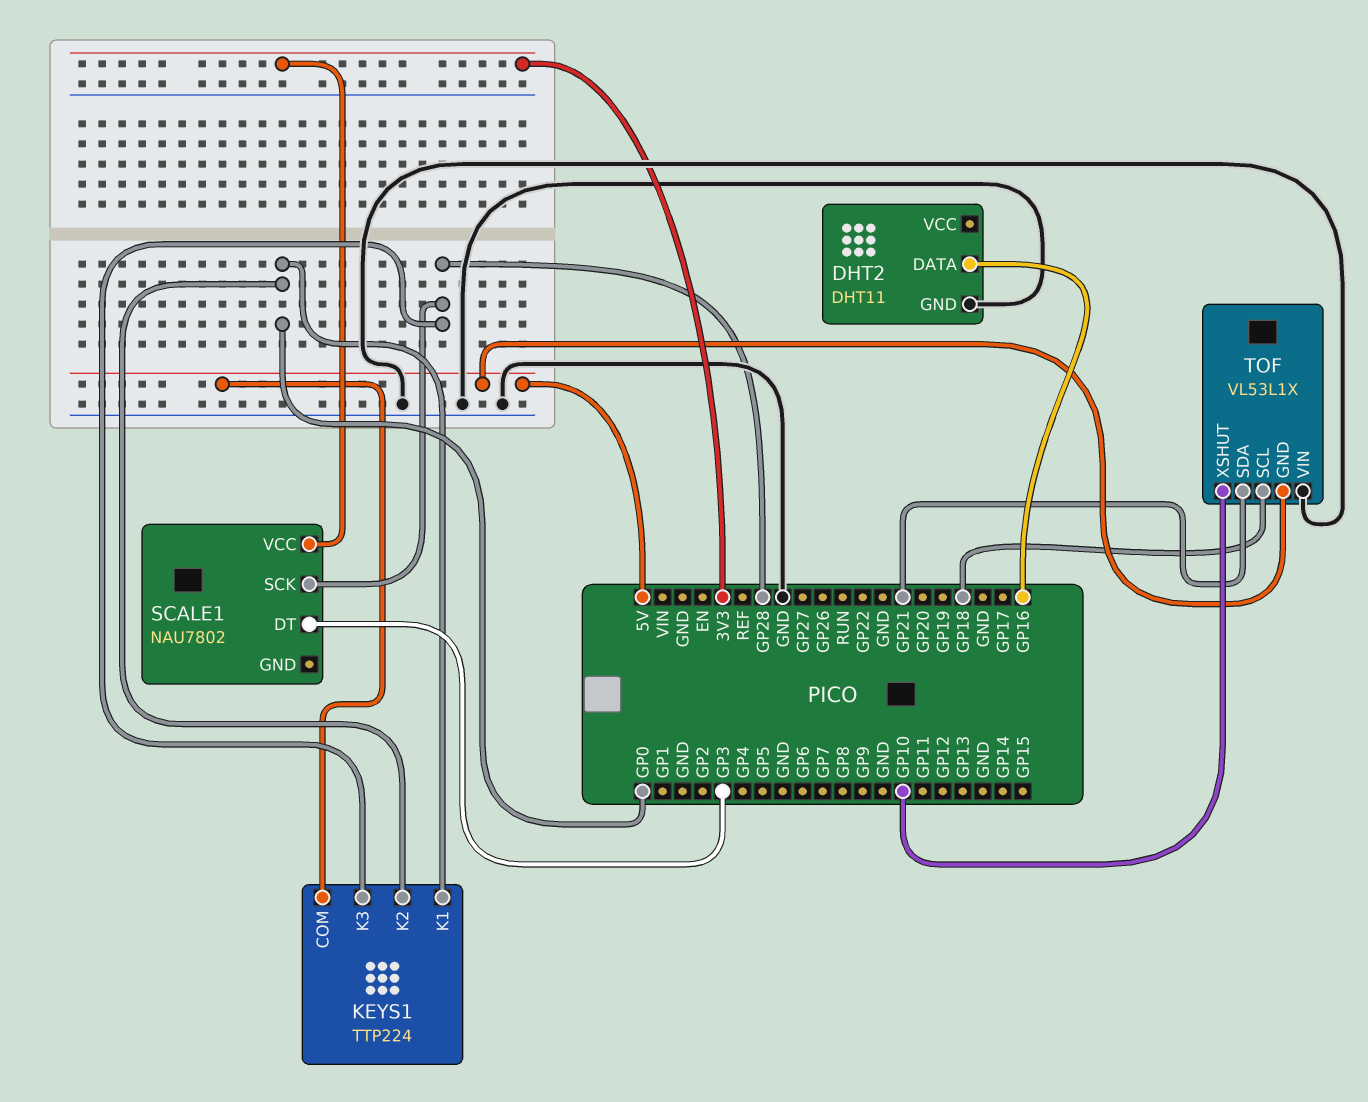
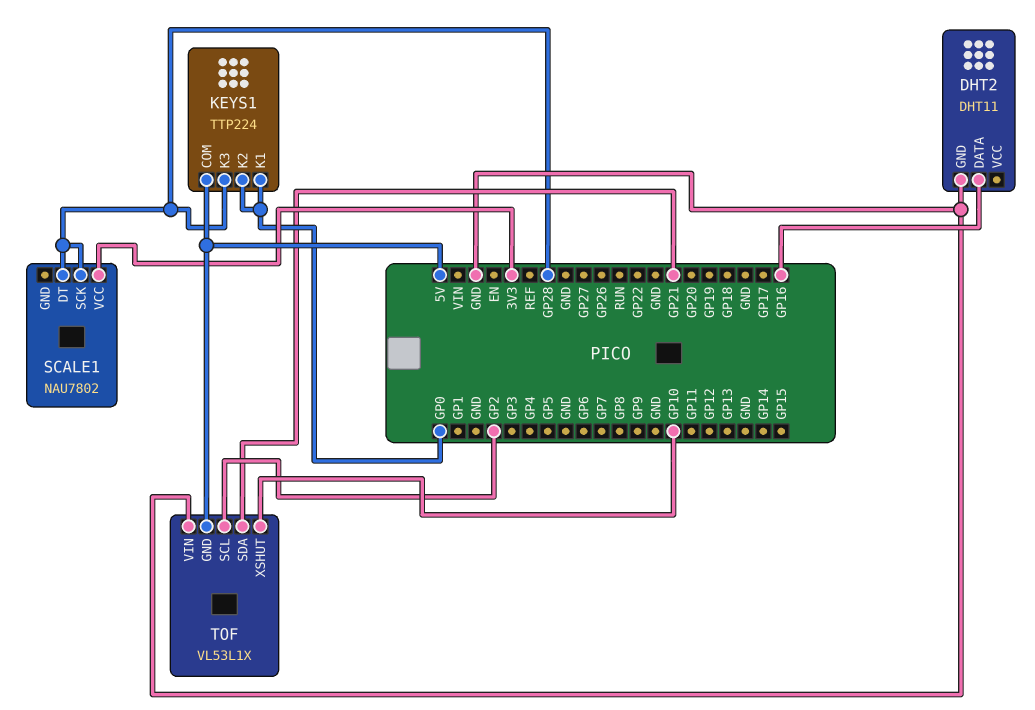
SCALE1 pin DT: GP3 -> GP28
TOF pin SCL: GP18 -> GP2

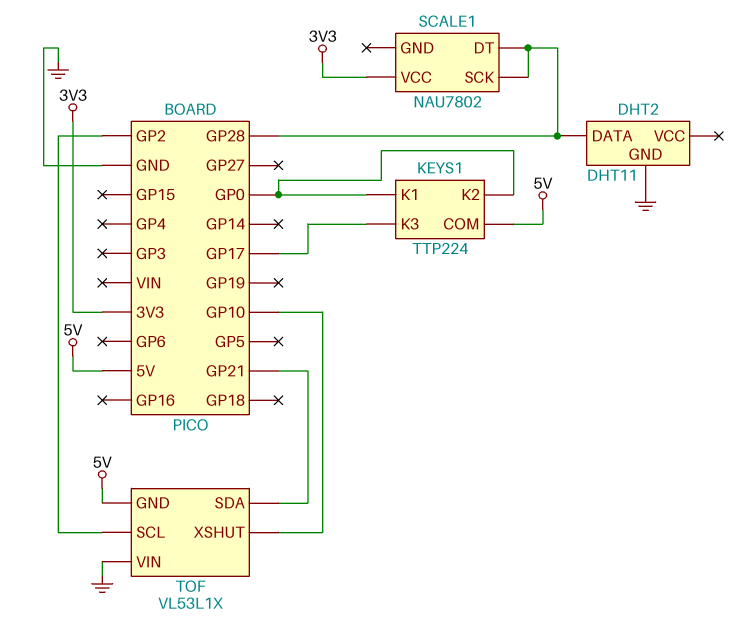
DHT2 pin DATA: GP16 -> GP28
KEYS1 pin K3: GP28 -> GP17

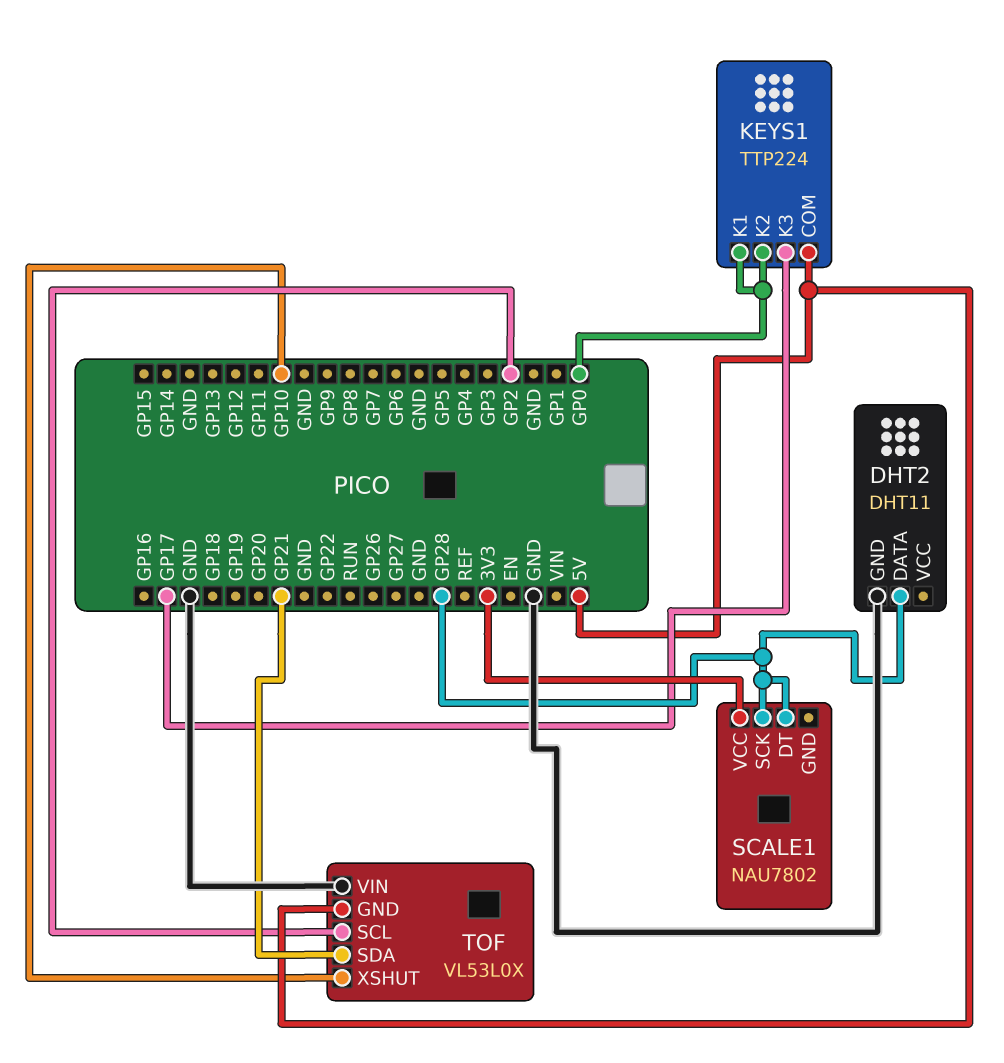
TOF: VL53L1X -> VL53L0X

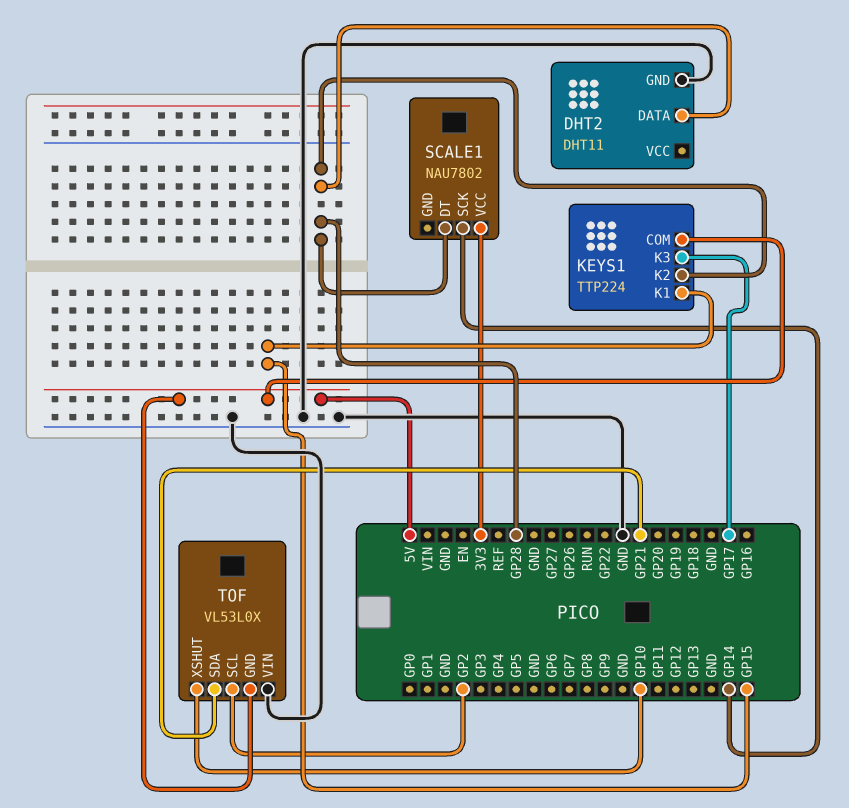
KEYS1 pin K1: GP0 -> GP15
KEYS1 pin K2: GP0 -> GP28
SCALE1 pin SCK: GP28 -> GP14

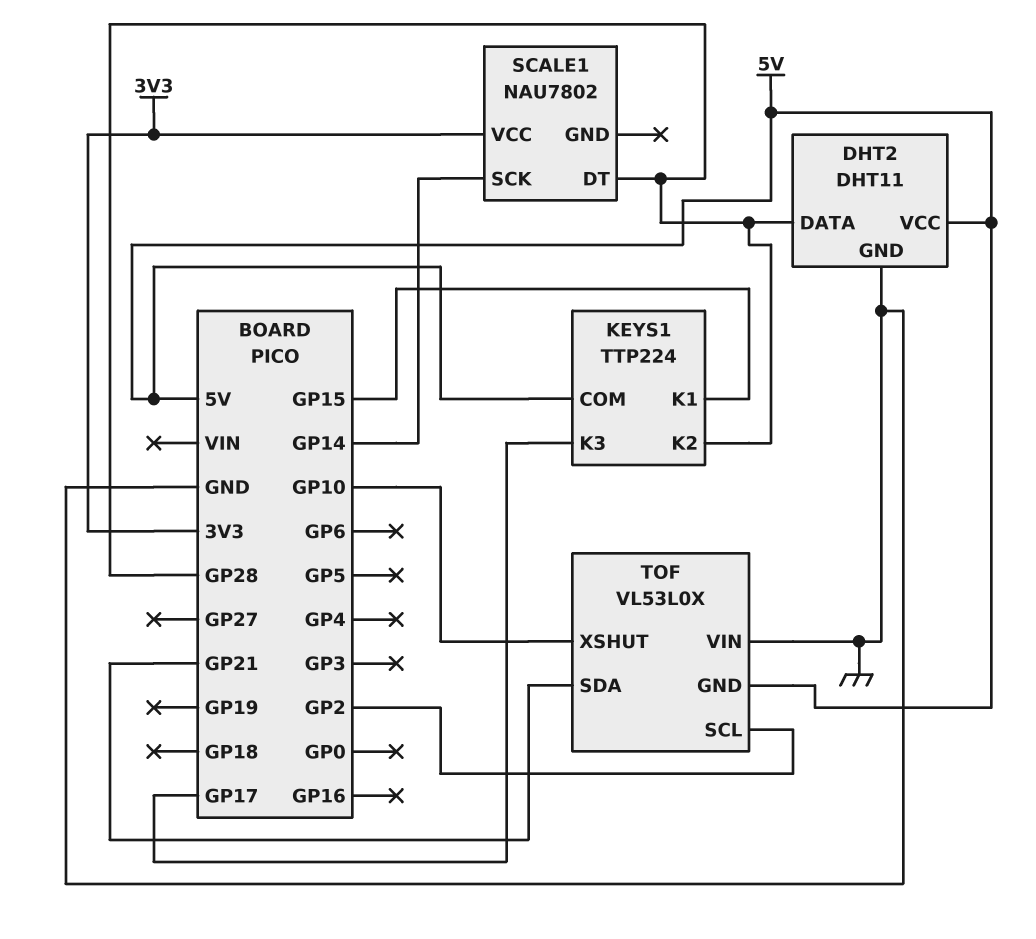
DHT2 pin VCC: none -> 5V

